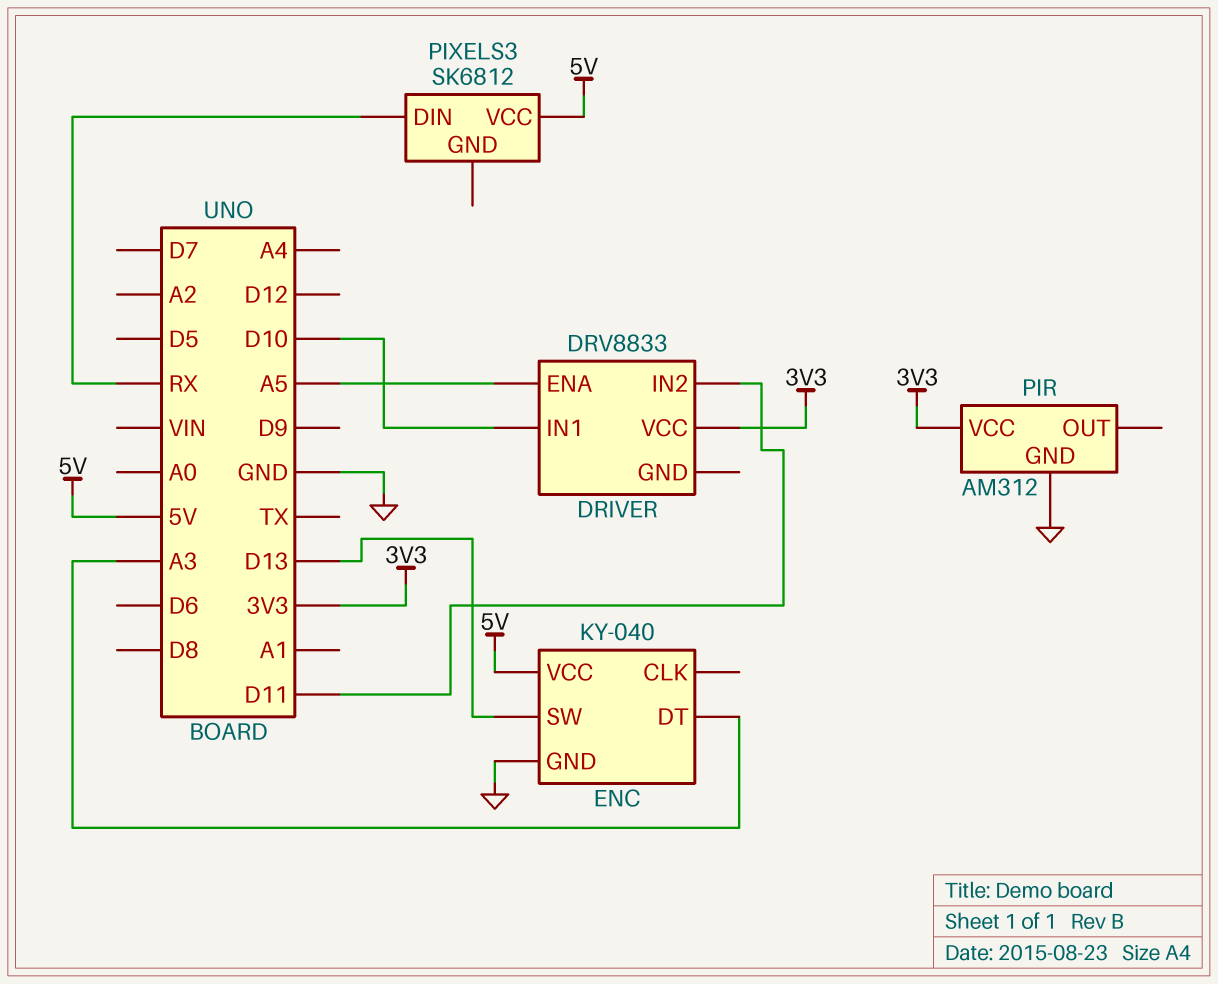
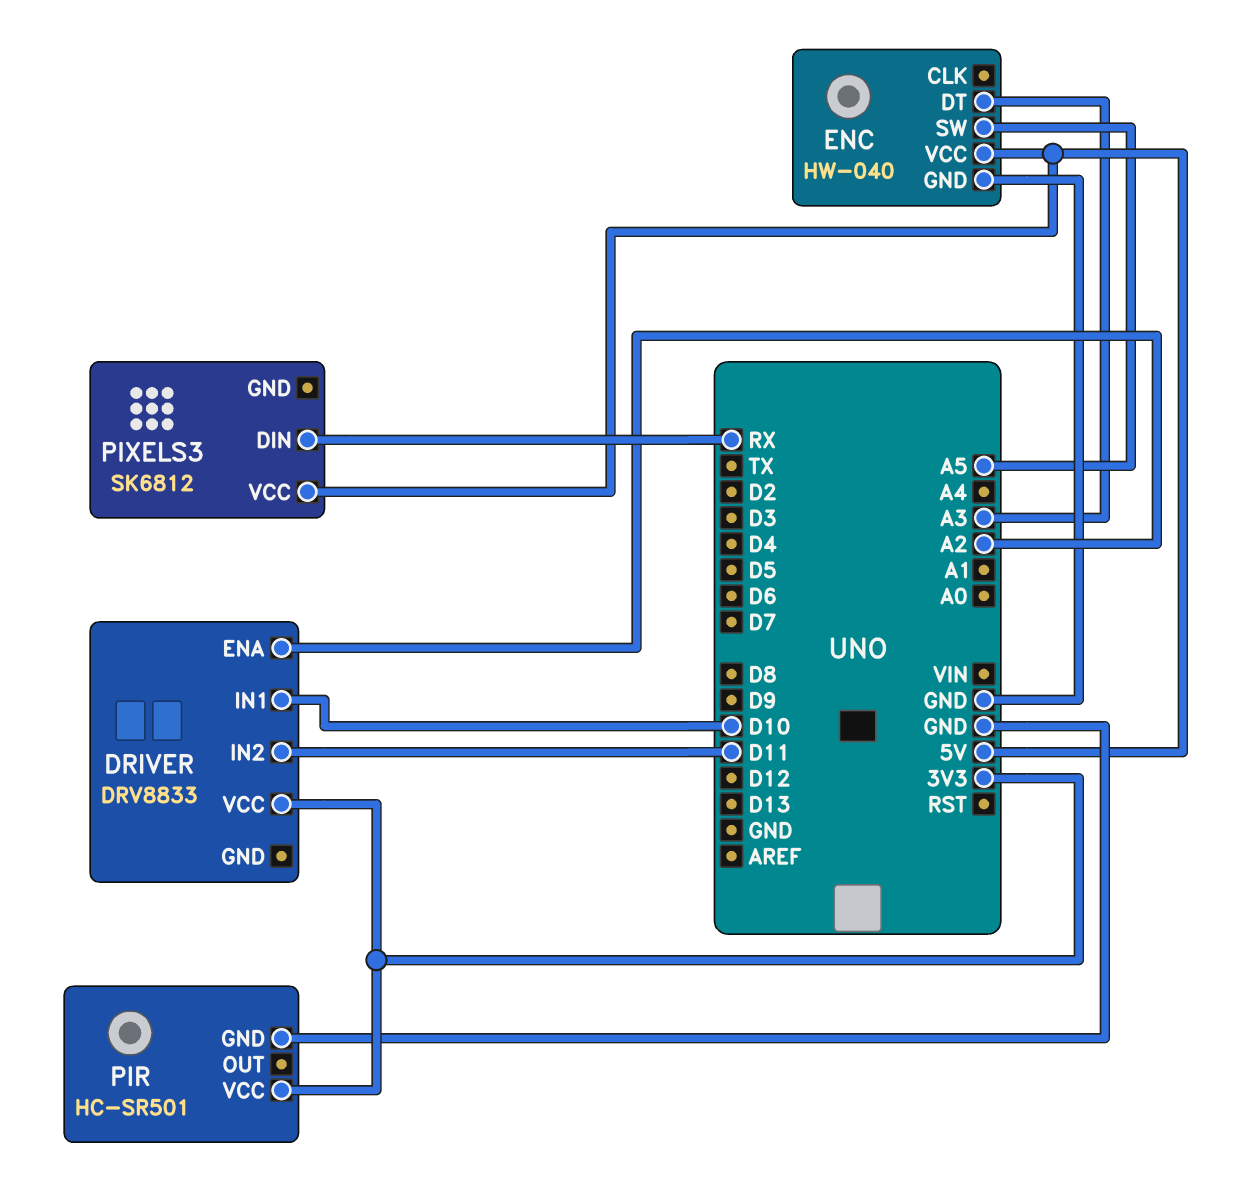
DRIVER pin ENA: A5 -> A2
ENC: KY-040 -> HW-040
ENC pin SW: D13 -> A5
PIR: AM312 -> HC-SR501

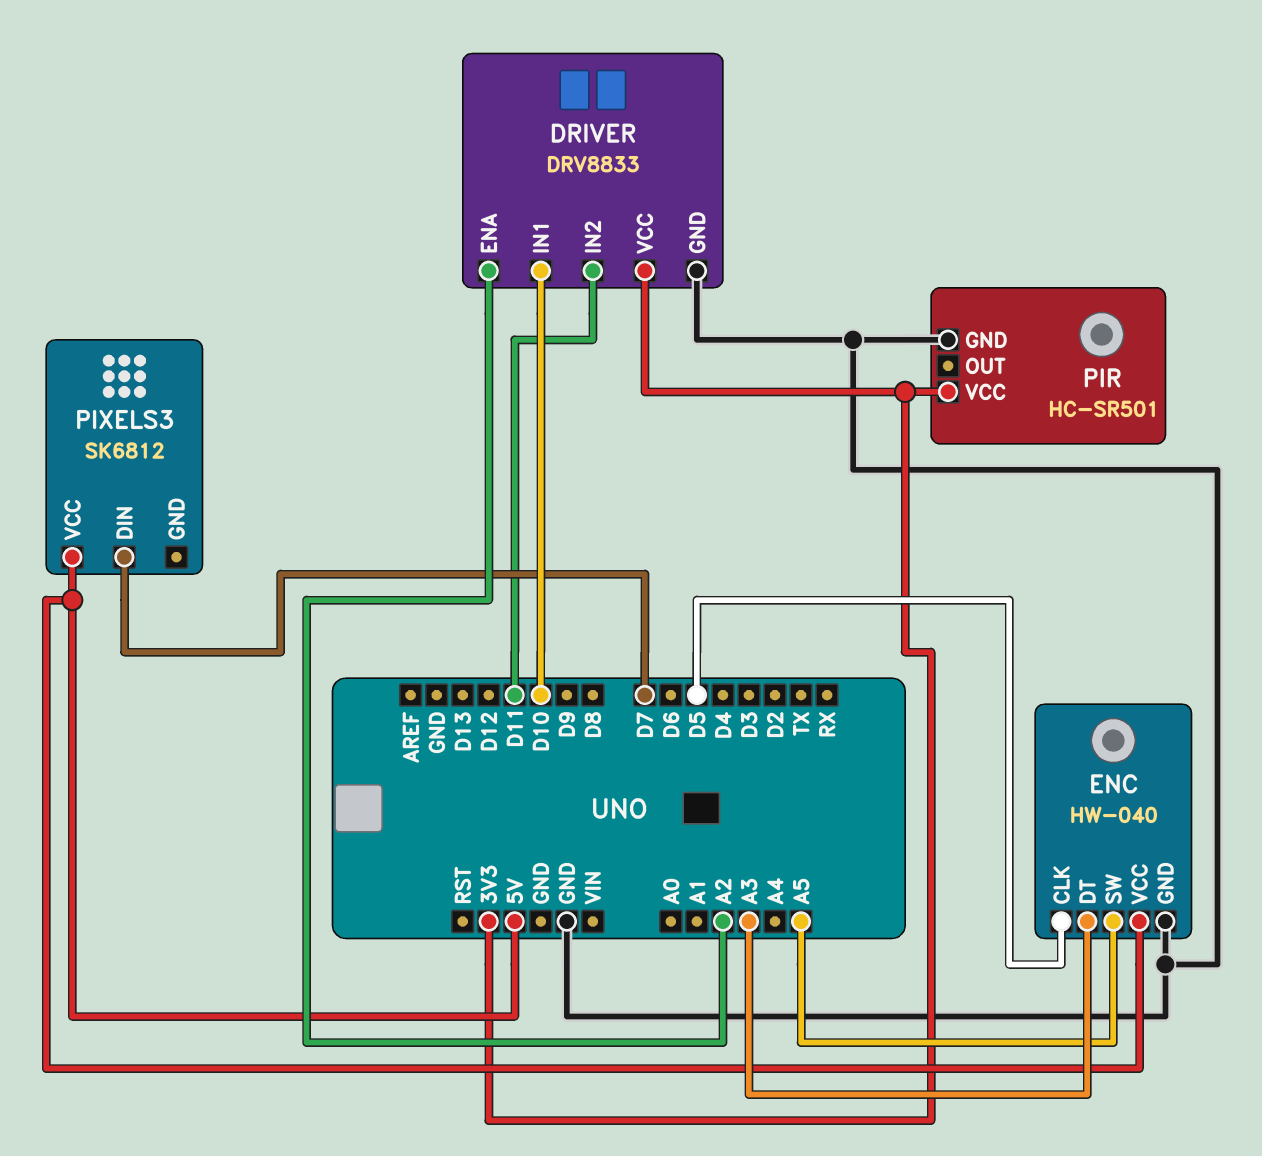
DRIVER pin GND: none -> GND
ENC pin CLK: none -> D5
PIXELS3 pin DIN: RX -> D7

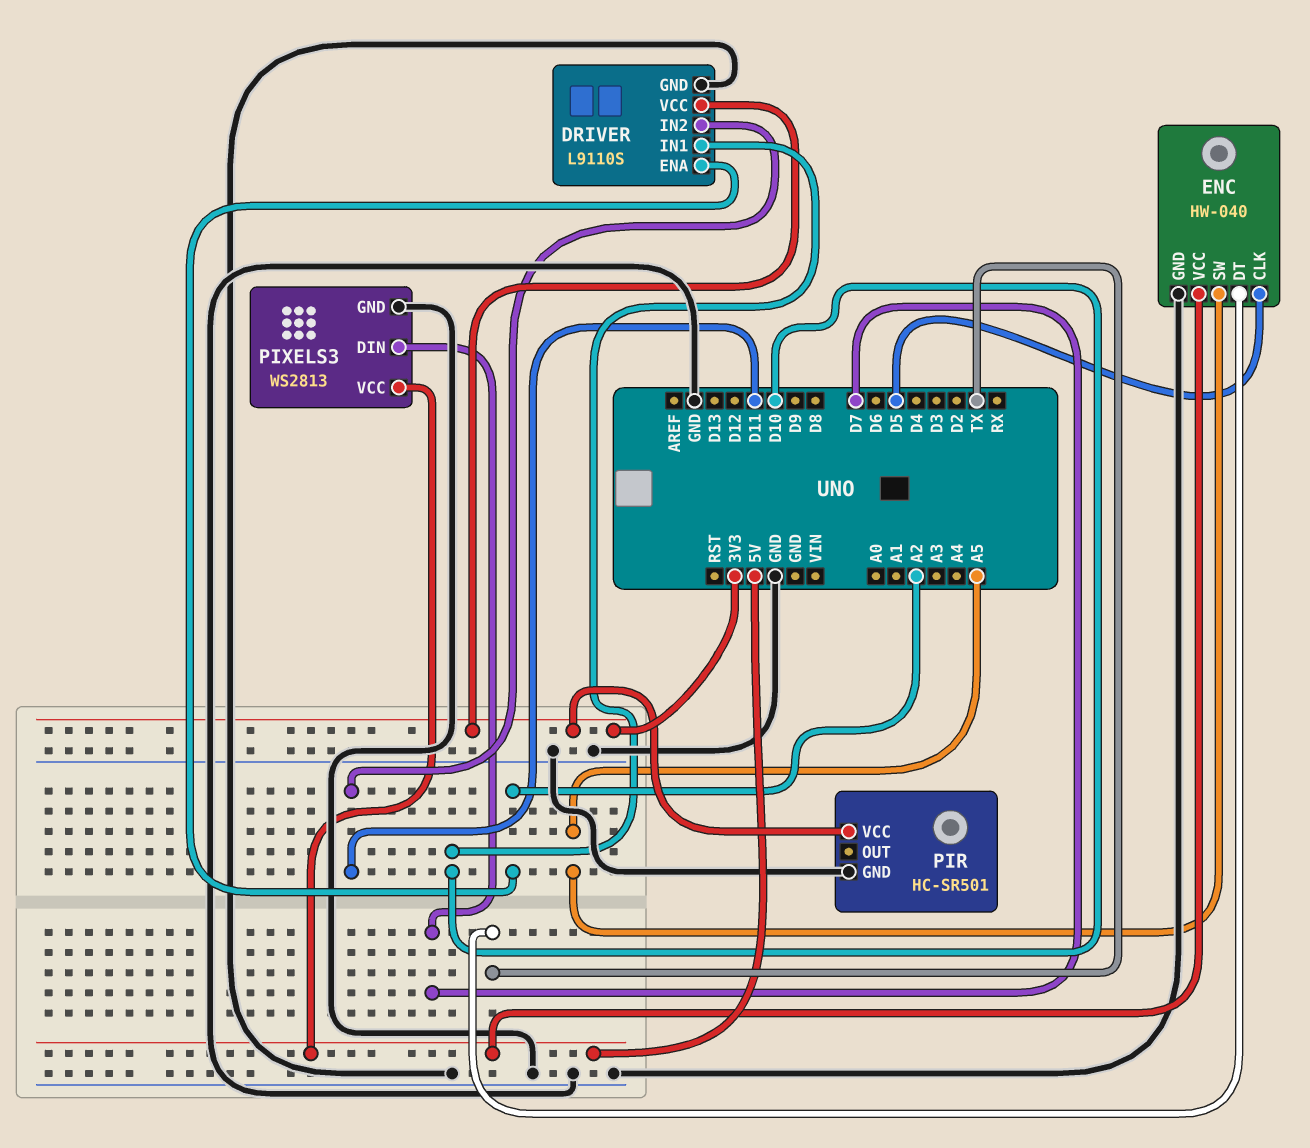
DRIVER: DRV8833 -> L9110S
ENC pin DT: A3 -> TX
PIXELS3: SK6812 -> WS2813
PIXELS3 pin GND: none -> GND

